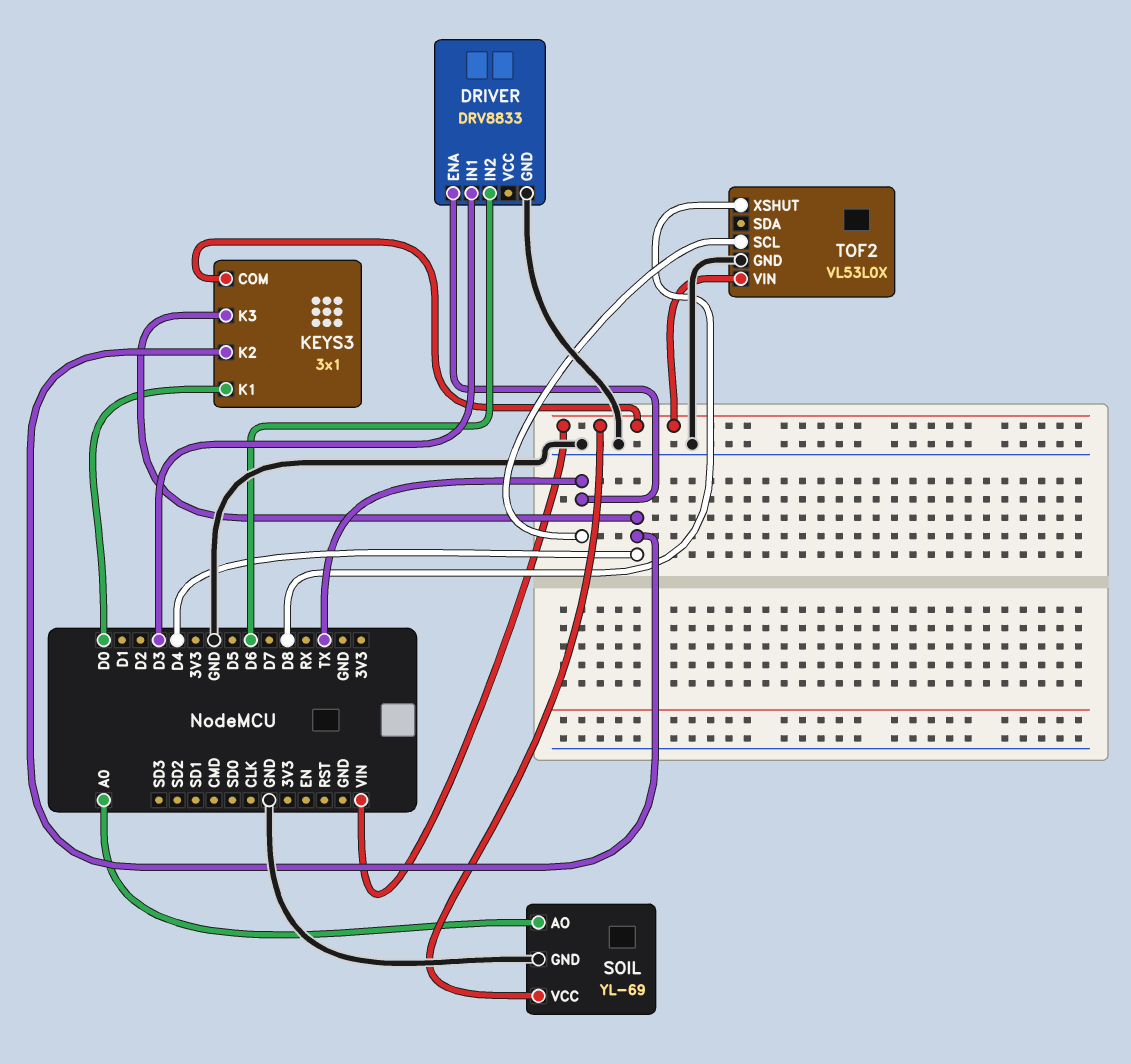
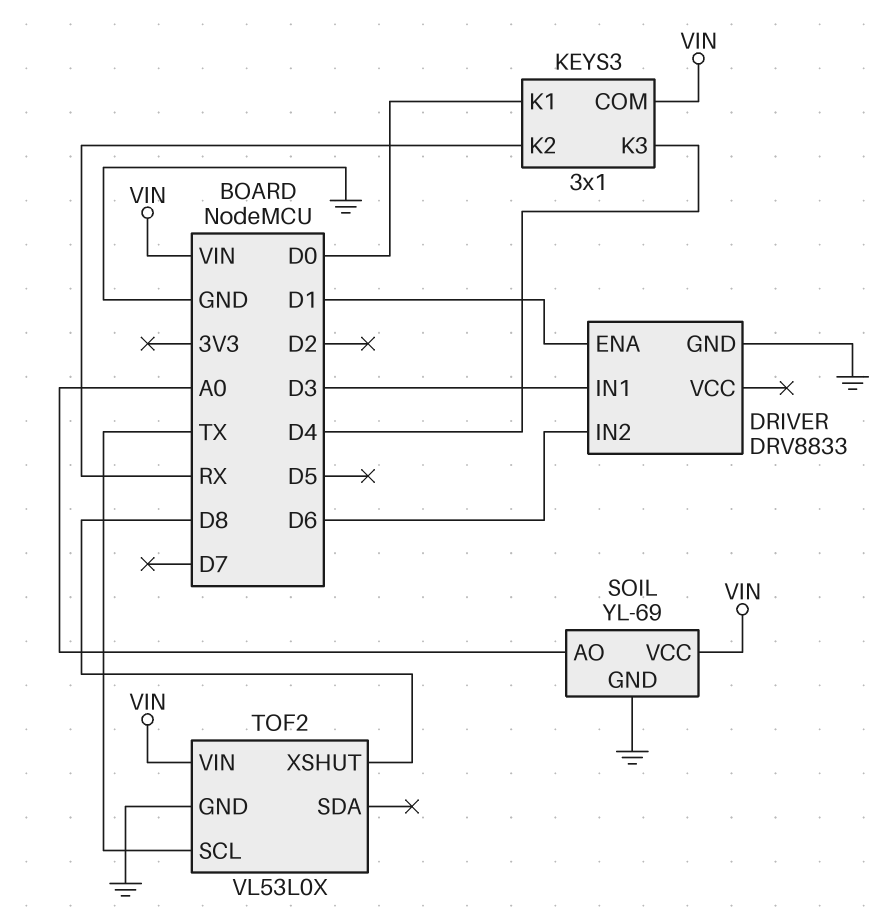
DRIVER pin ENA: TX -> D1
KEYS3 pin K2: D4 -> RX

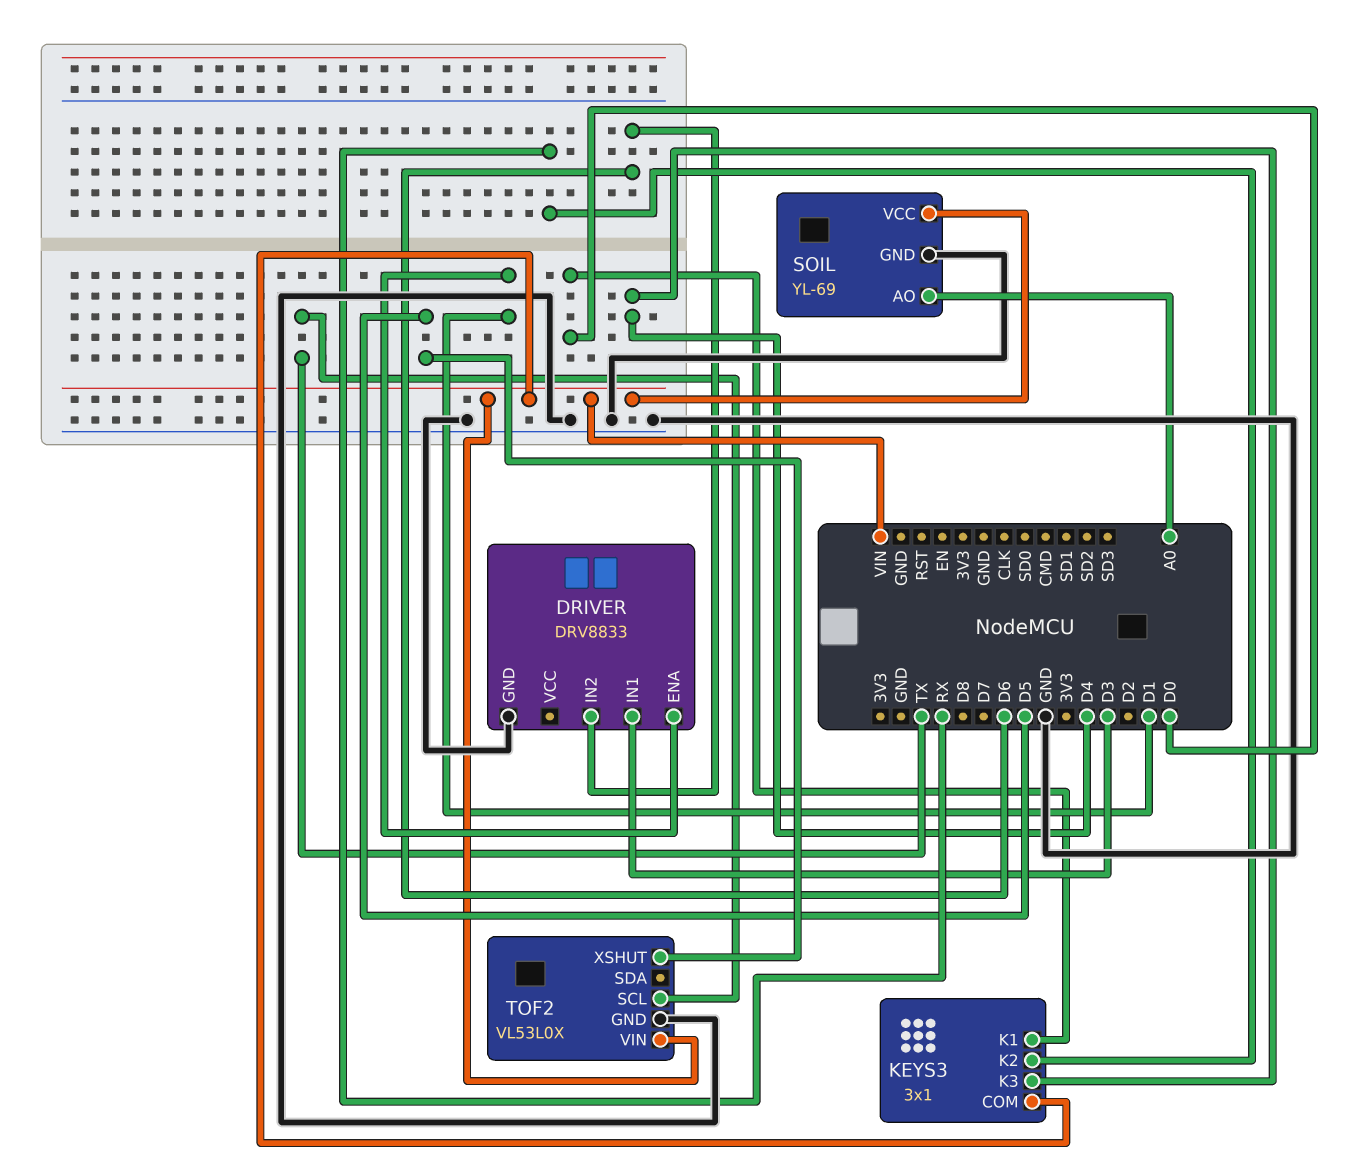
TOF2 pin XSHUT: D8 -> D5

